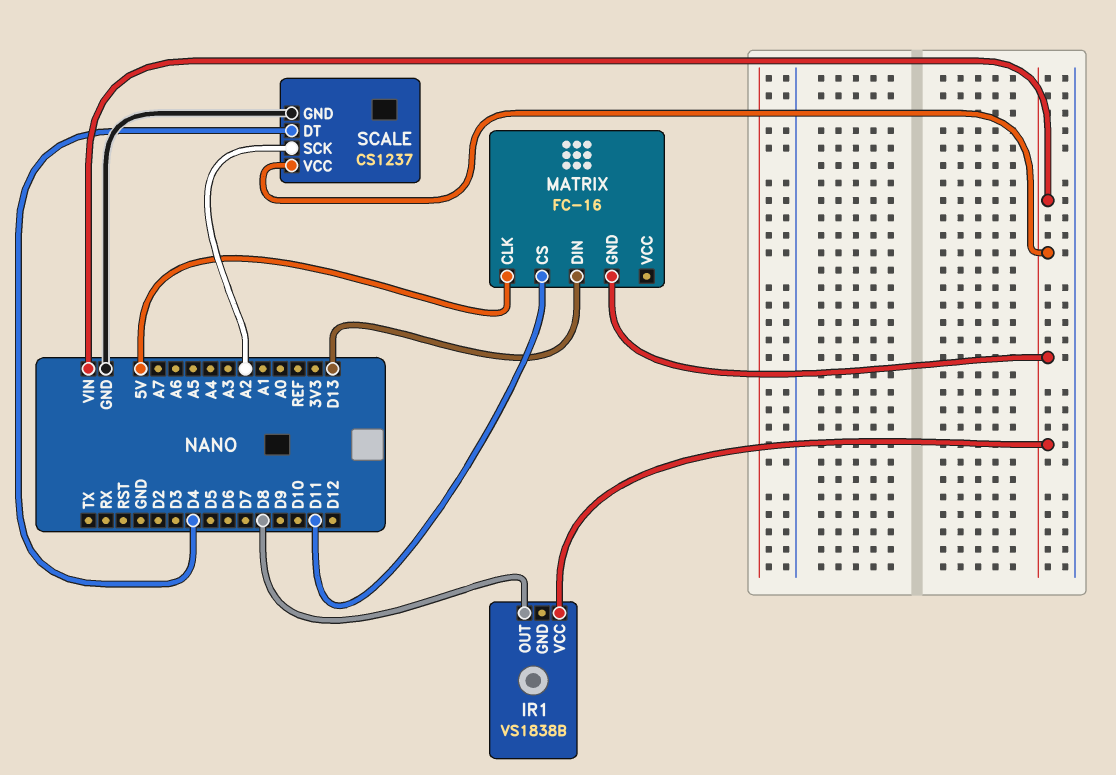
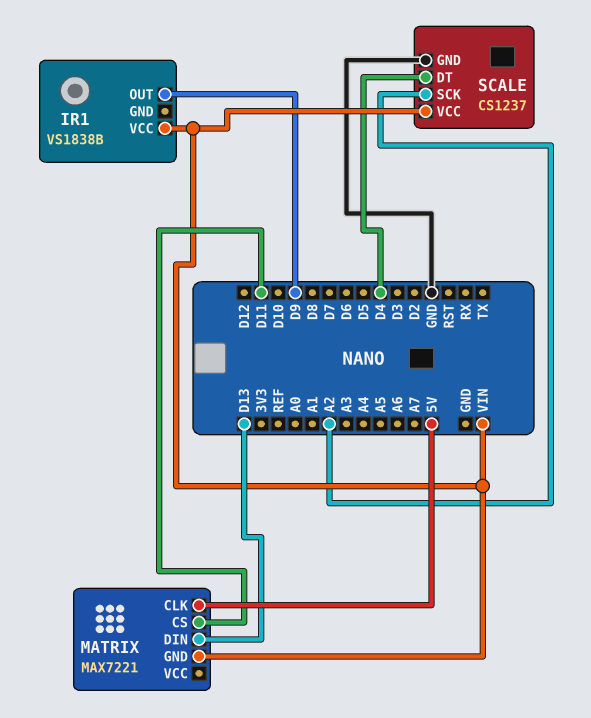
IR1 pin OUT: D8 -> D9
MATRIX: FC-16 -> MAX7221

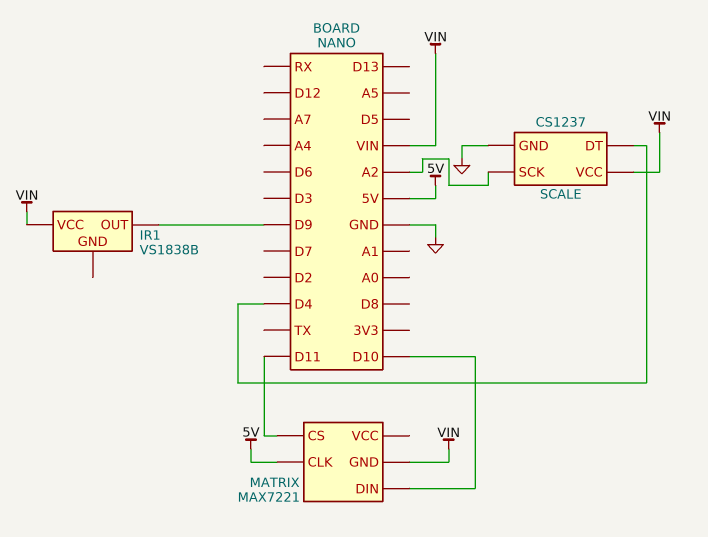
MATRIX pin DIN: D13 -> D10

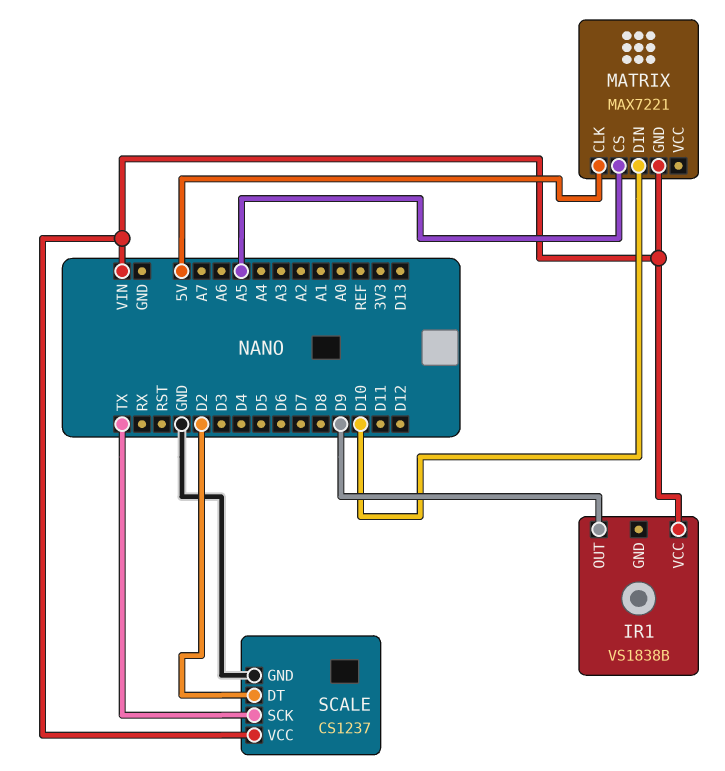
MATRIX pin CS: D11 -> A5
SCALE pin DT: D4 -> D2
SCALE pin SCK: A2 -> TX

